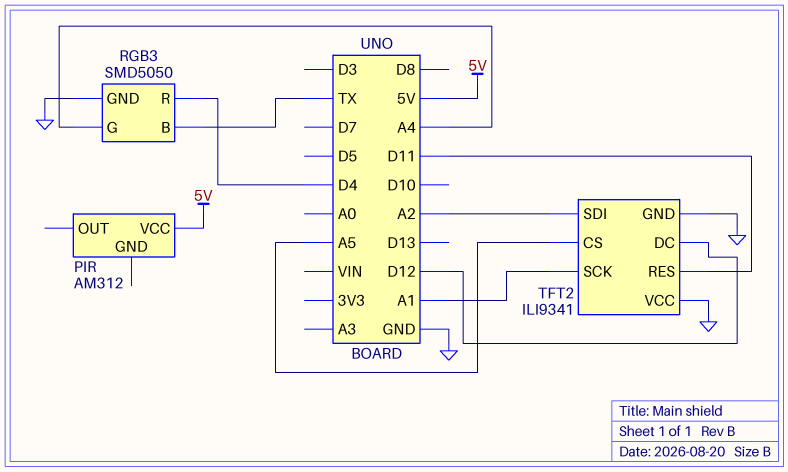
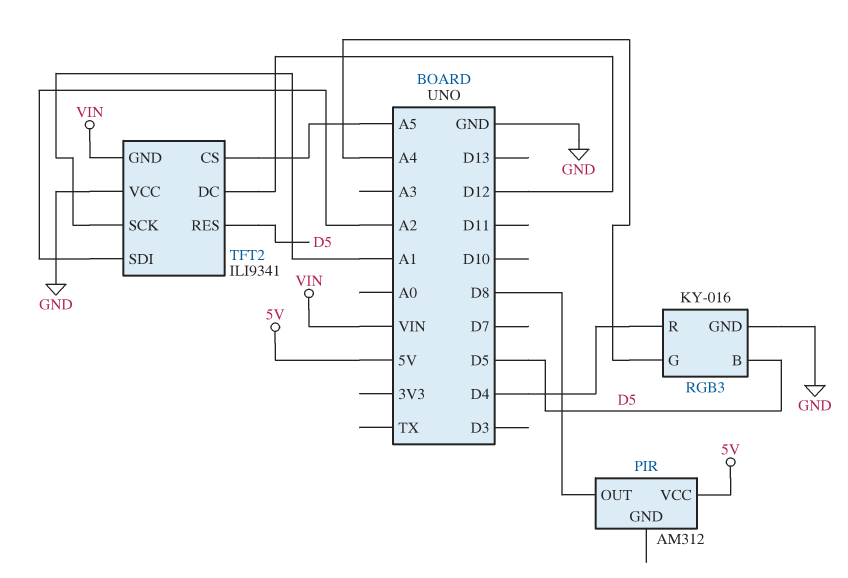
PIR pin OUT: none -> D8
RGB3: SMD5050 -> KY-016
RGB3 pin B: TX -> D5
TFT2 pin GND: GND -> VIN
TFT2 pin RES: D11 -> D5

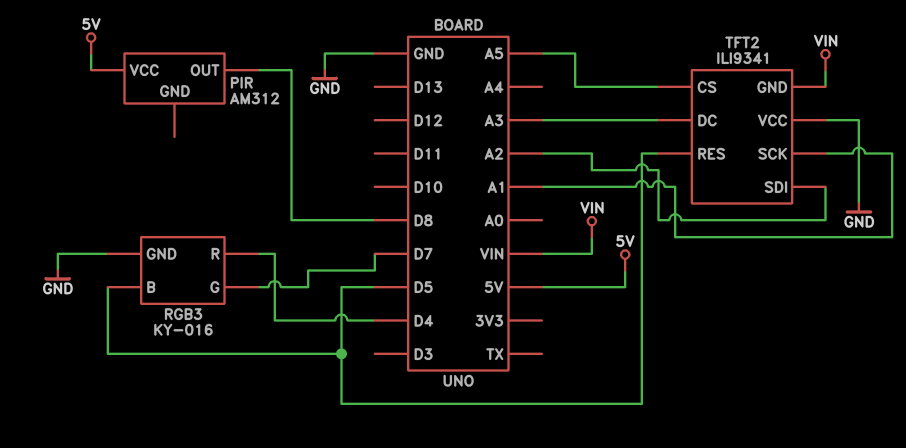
RGB3 pin G: A4 -> D7
TFT2 pin DC: D12 -> A3

